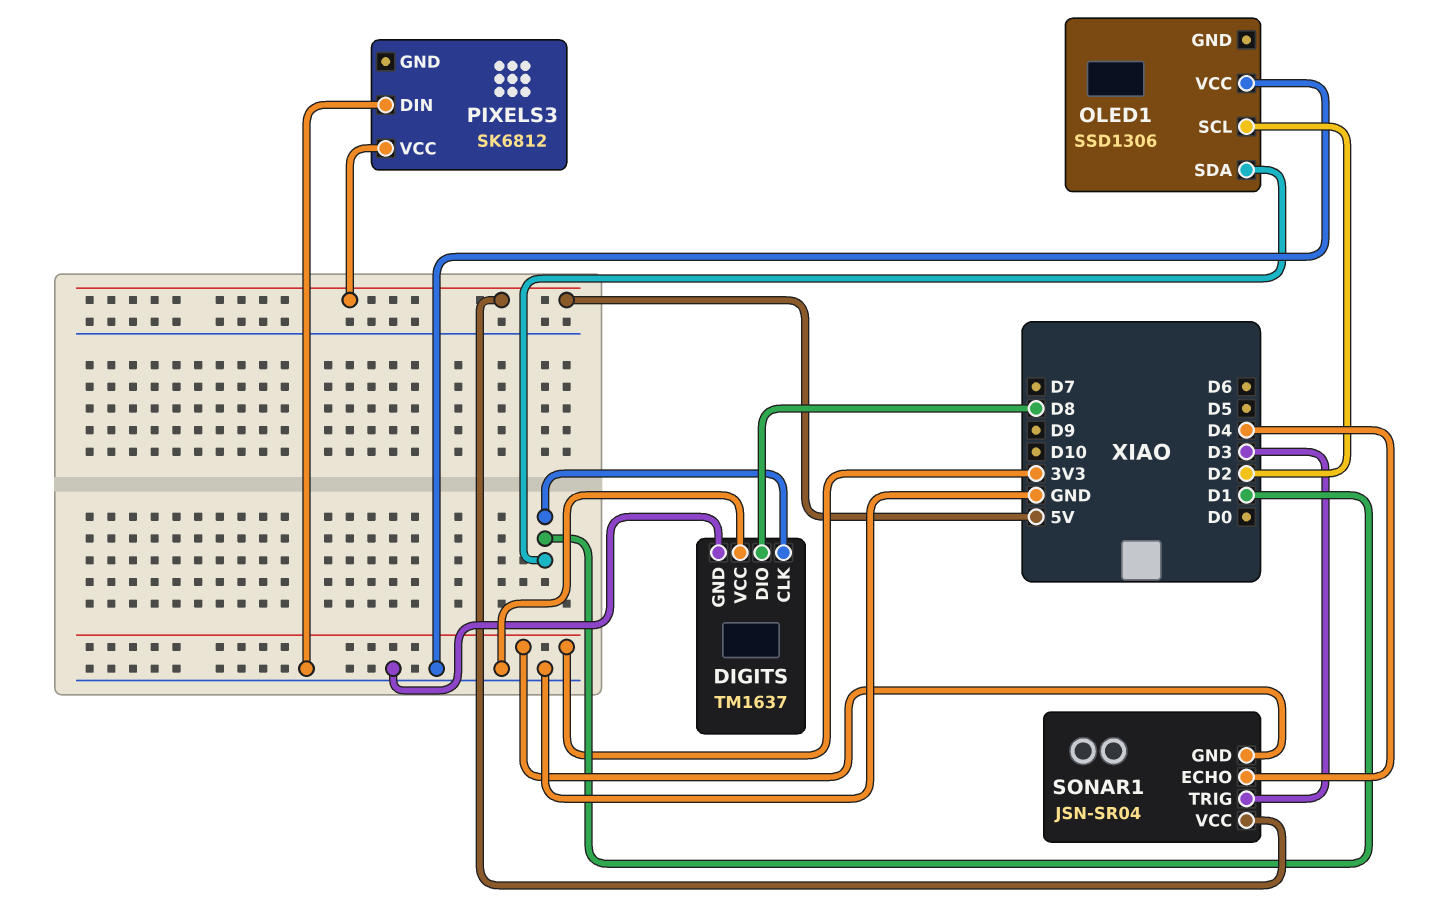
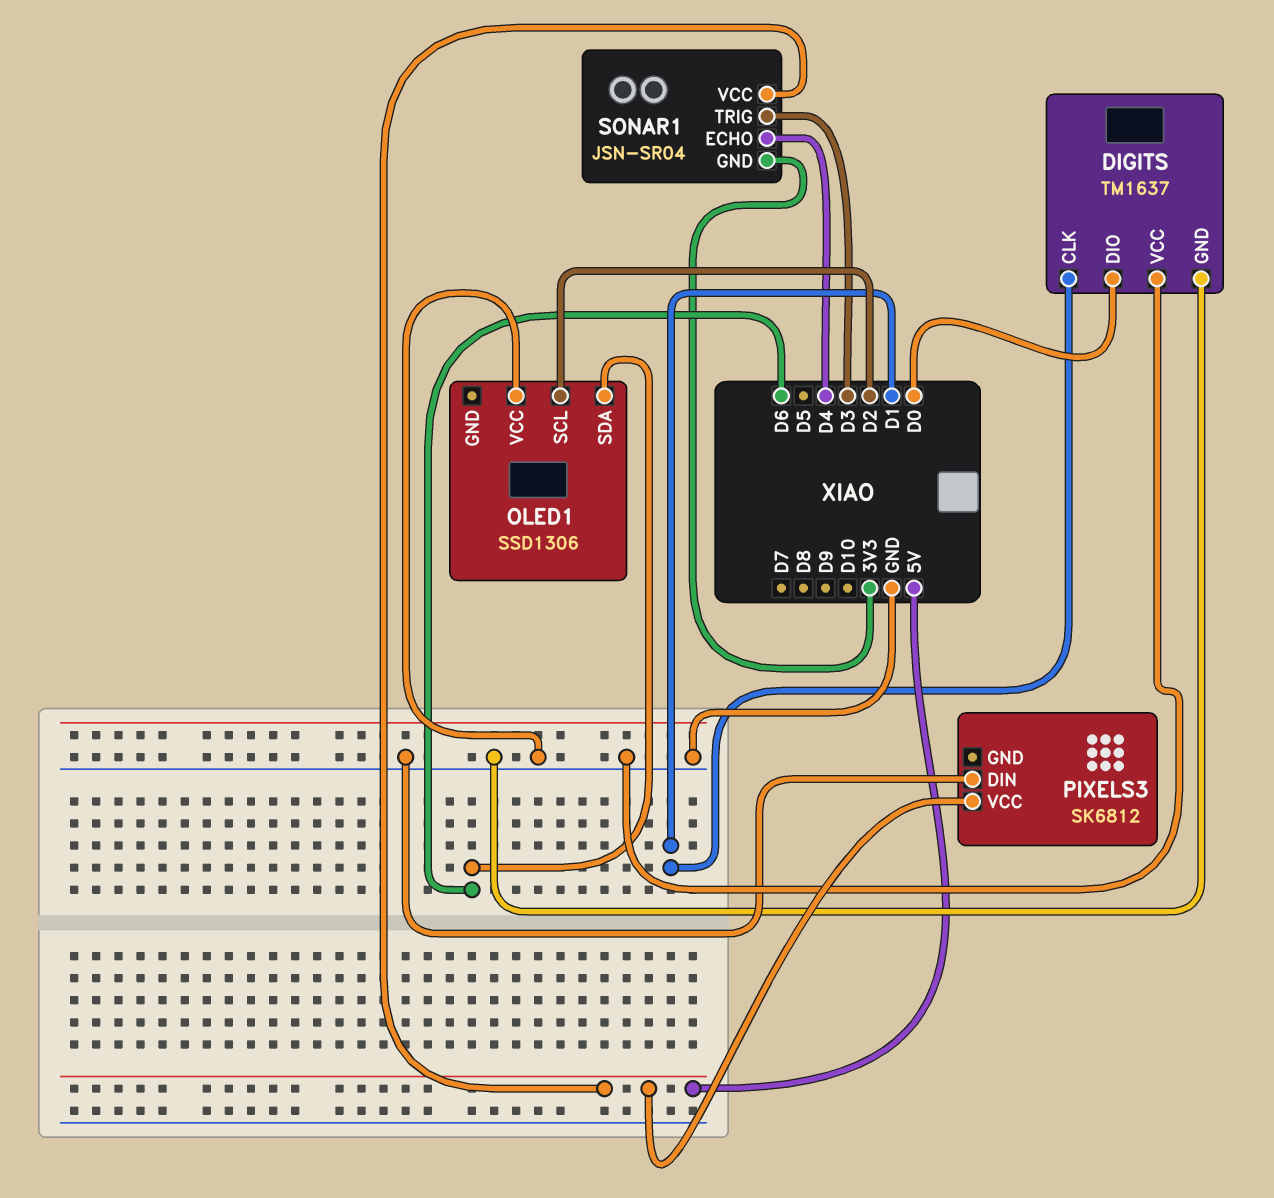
DIGITS pin DIO: D8 -> D0
OLED1 pin SDA: D1 -> D6

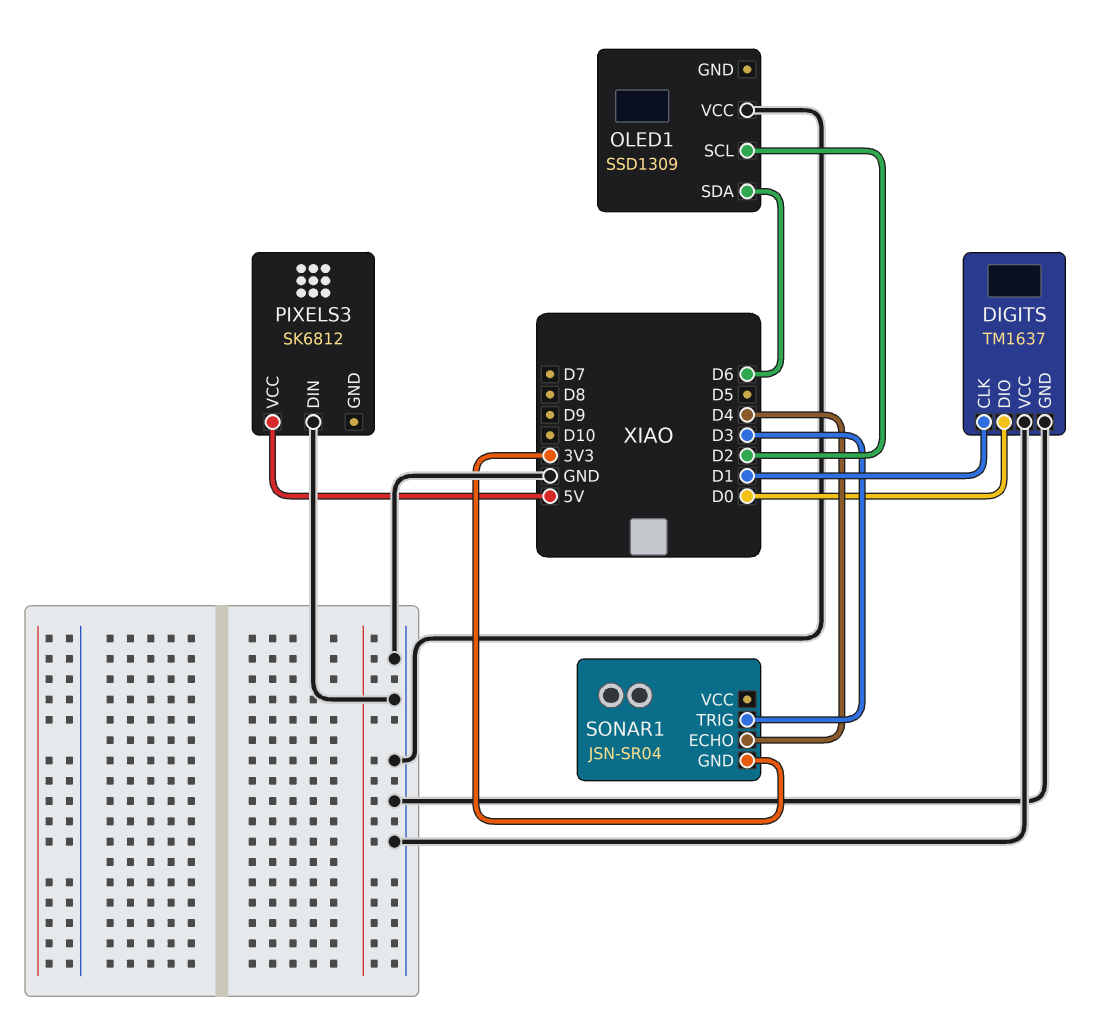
OLED1: SSD1306 -> SSD1309
SONAR1 pin VCC: 5V -> none

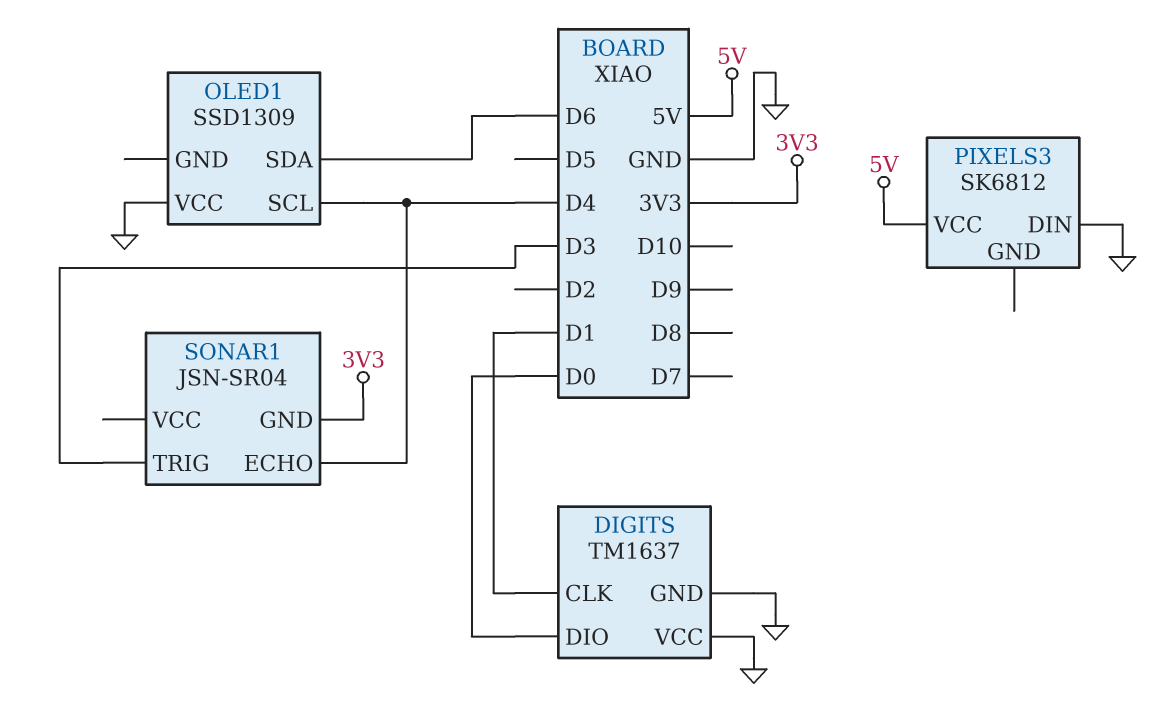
OLED1 pin SCL: D2 -> D4

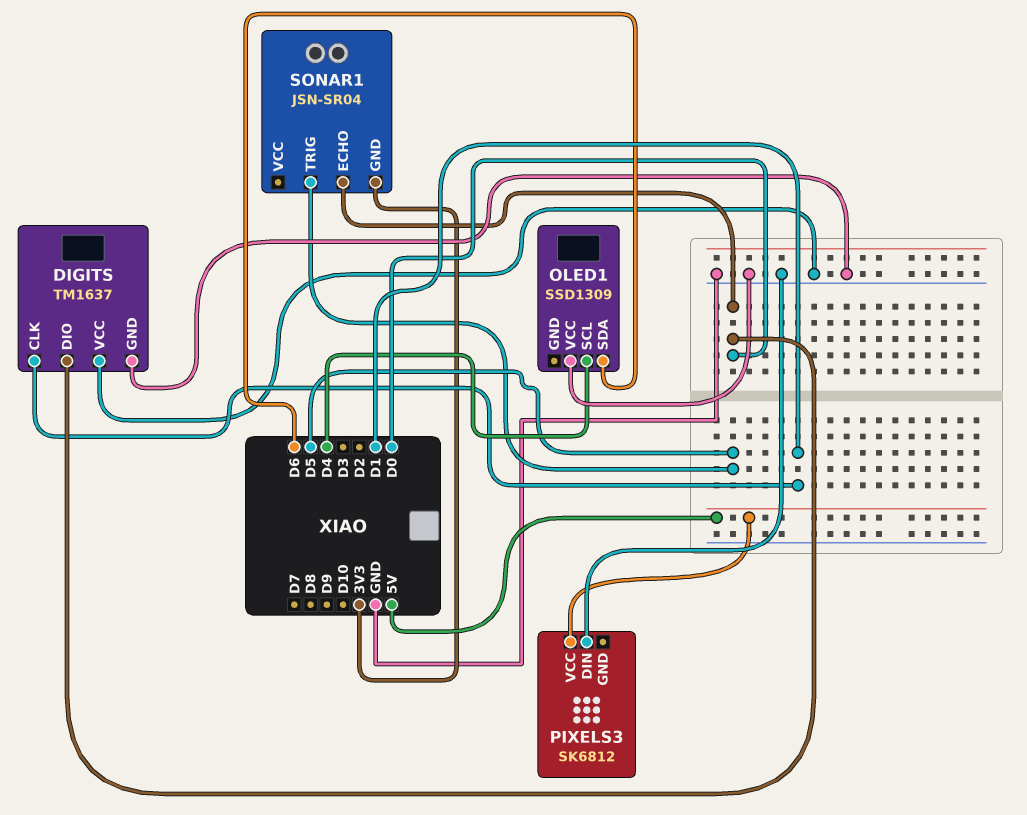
SONAR1 pin ECHO: D4 -> D0
SONAR1 pin TRIG: D3 -> D5

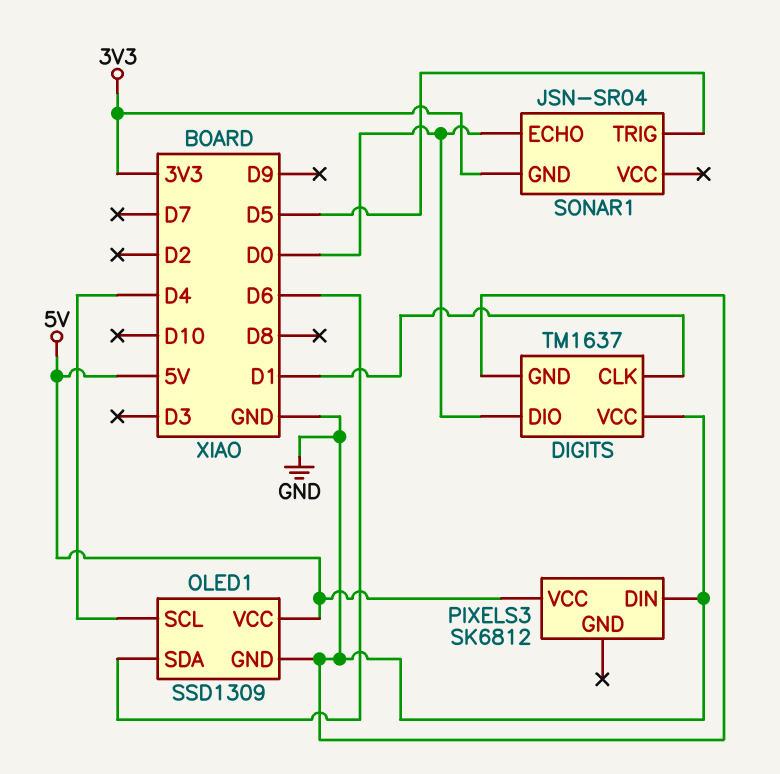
OLED1 pin GND: none -> GND
OLED1 pin VCC: GND -> 5V

